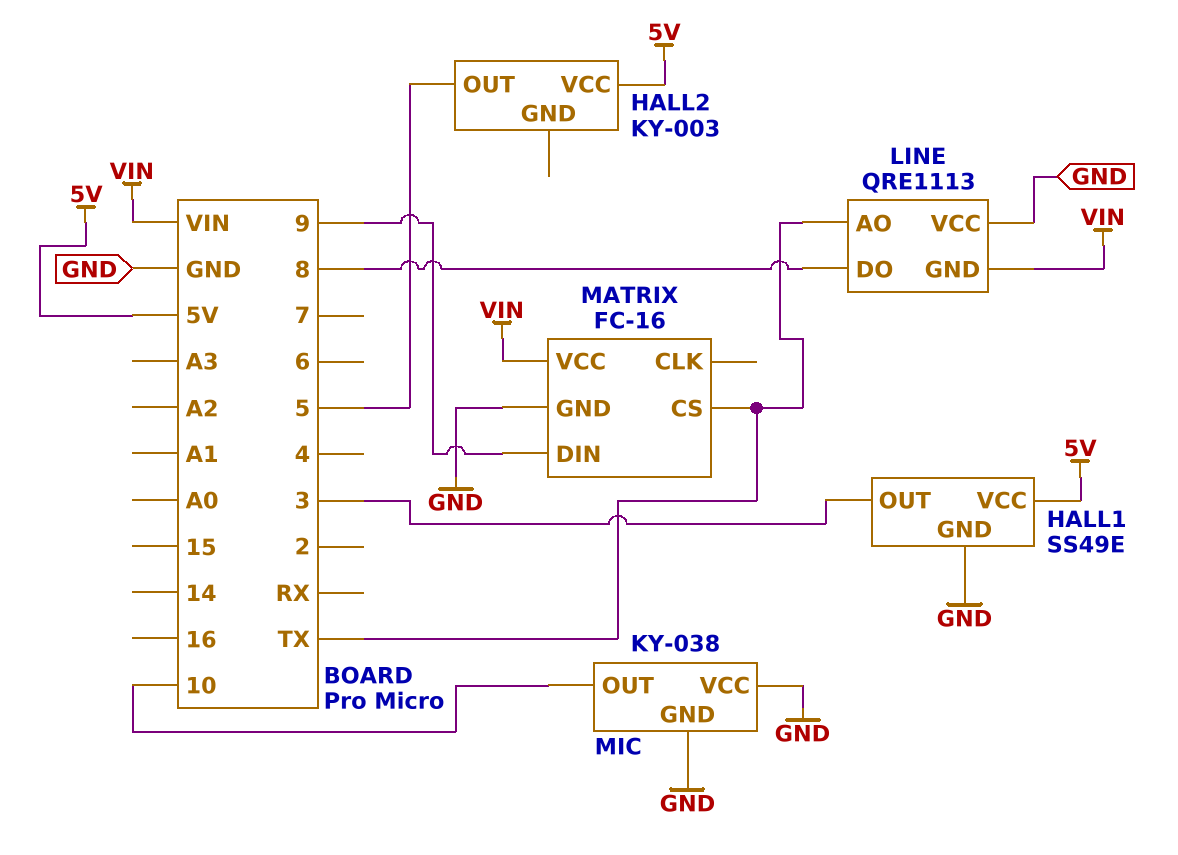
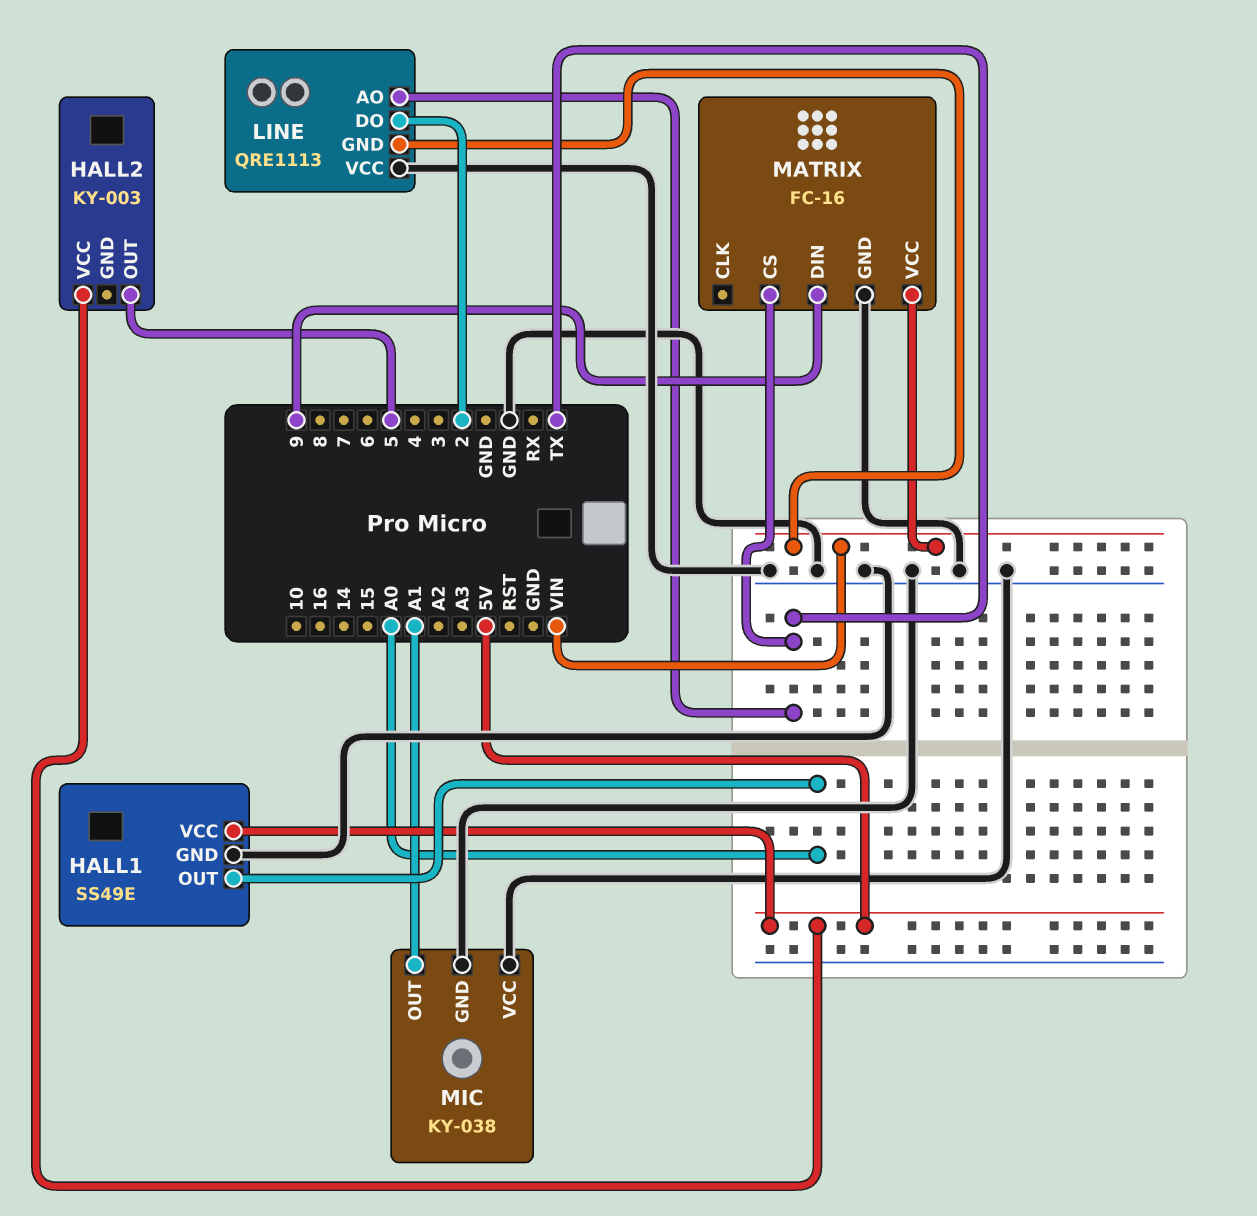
HALL1 pin OUT: 3 -> A0
LINE pin DO: 8 -> 2
MIC pin OUT: 10 -> A1

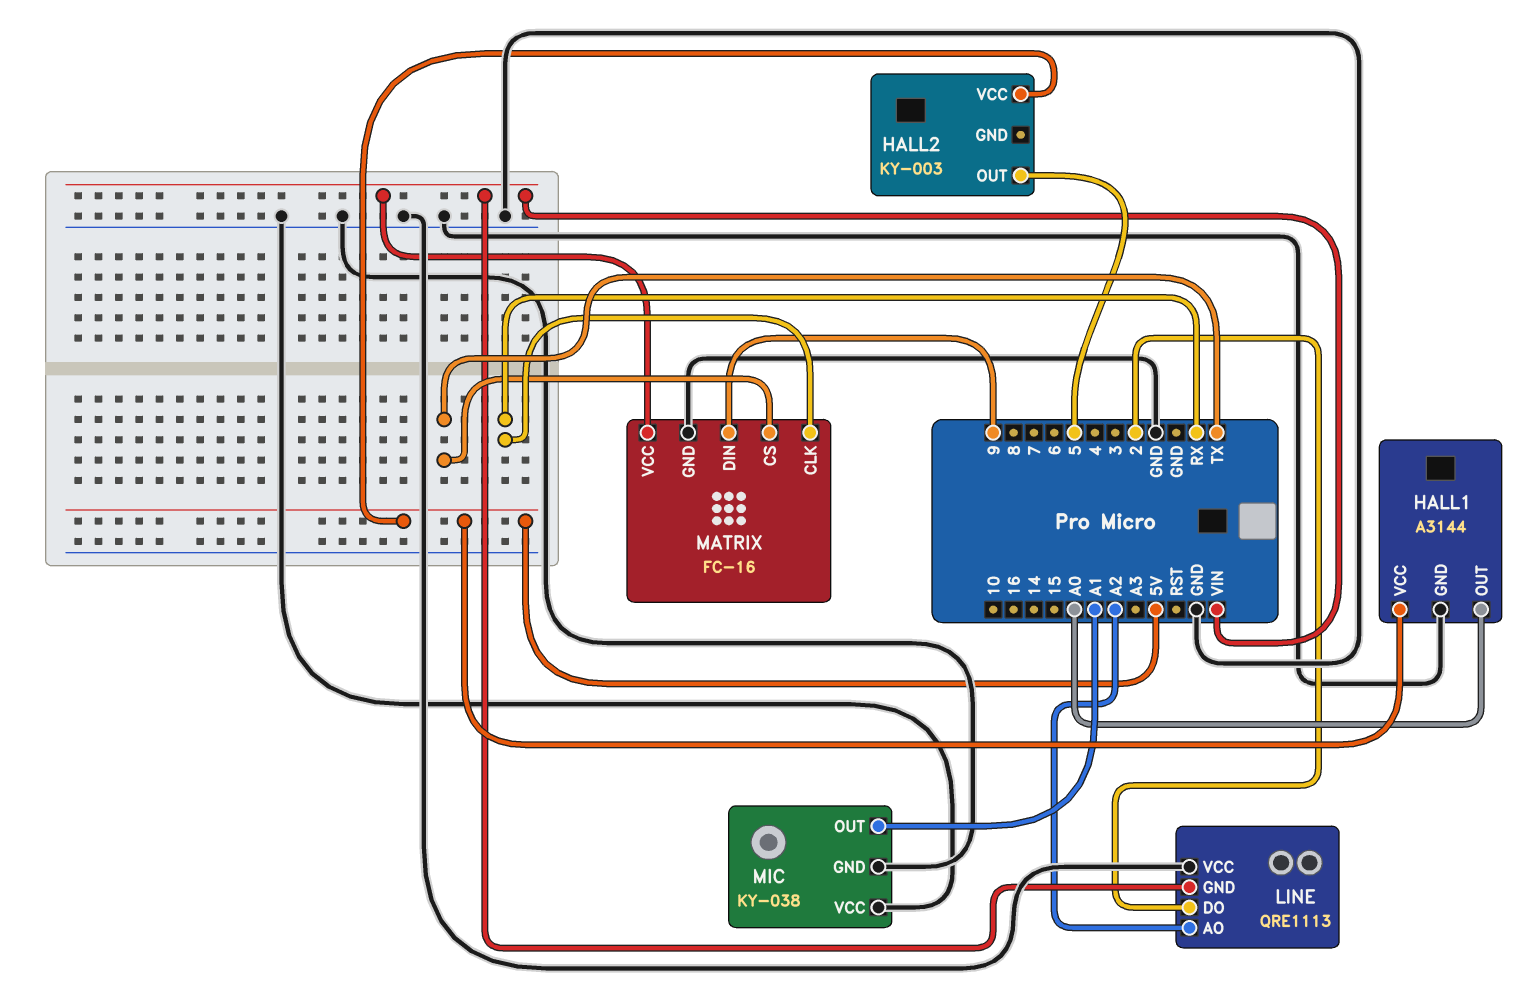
HALL1: SS49E -> A3144
LINE pin AO: TX -> A2
MATRIX pin CLK: none -> RX

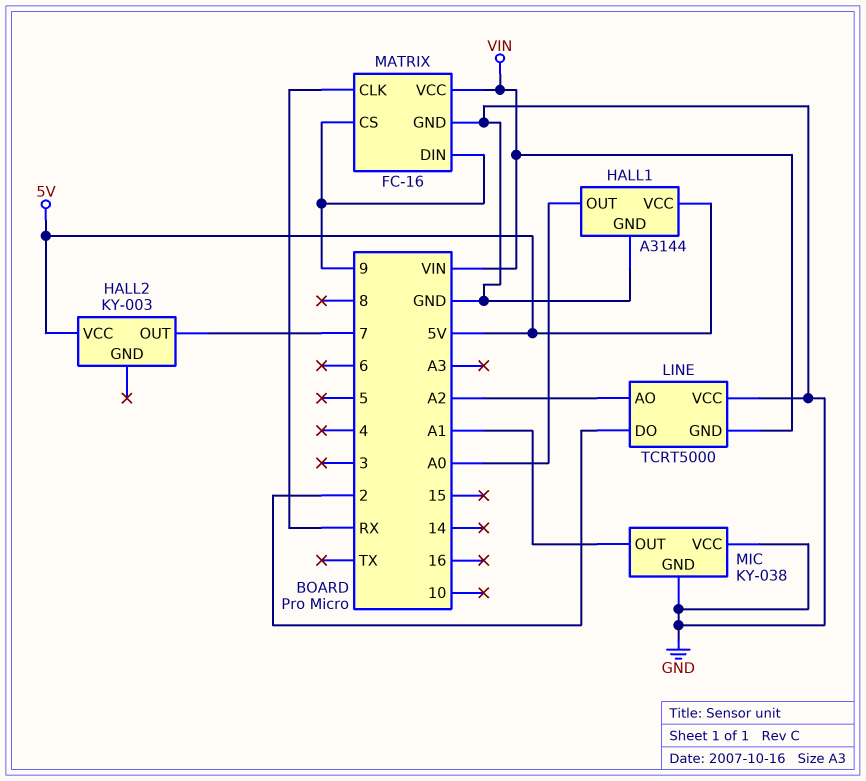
HALL2 pin OUT: 5 -> 7
LINE: QRE1113 -> TCRT5000
MATRIX pin CS: TX -> 9

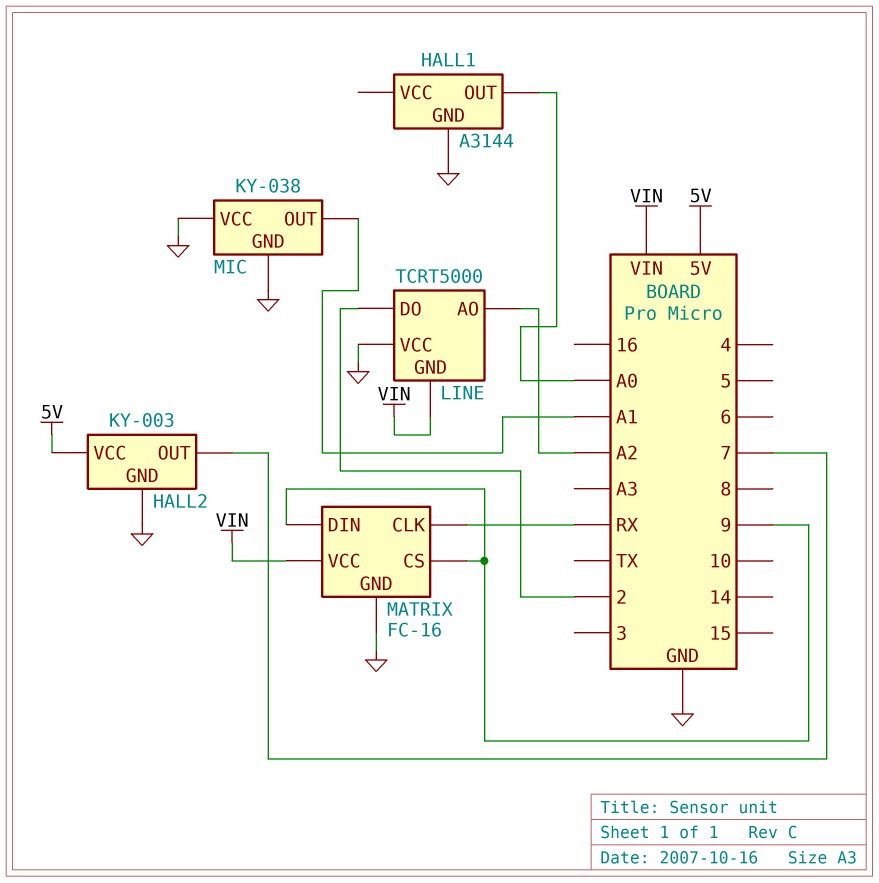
HALL1 pin VCC: 5V -> none
HALL2 pin GND: none -> GND

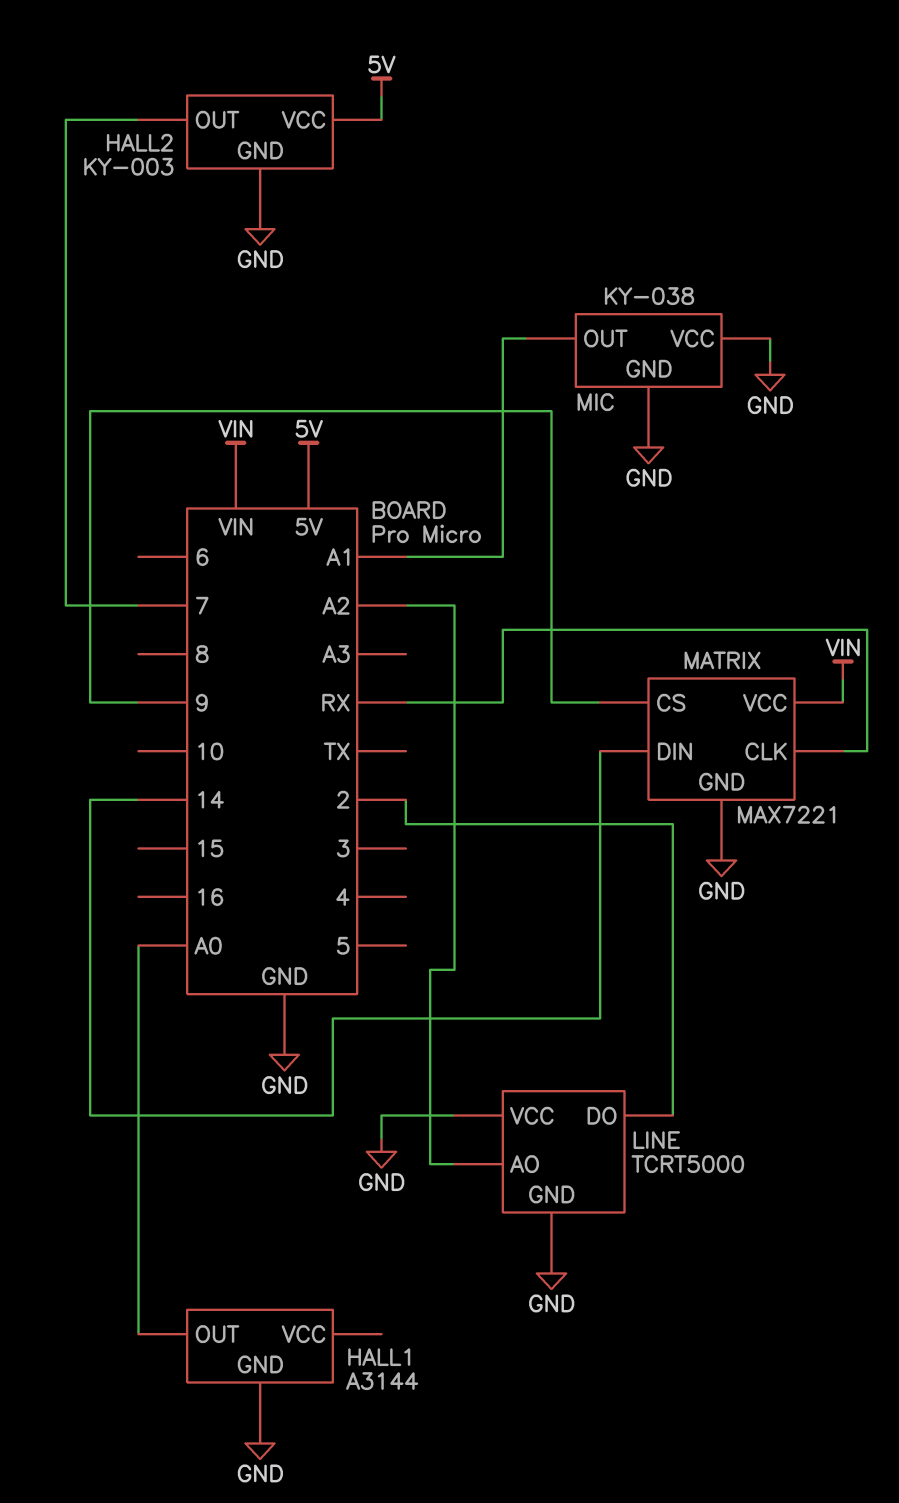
LINE pin GND: VIN -> GND
MATRIX: FC-16 -> MAX7221
MATRIX pin DIN: 9 -> 14

